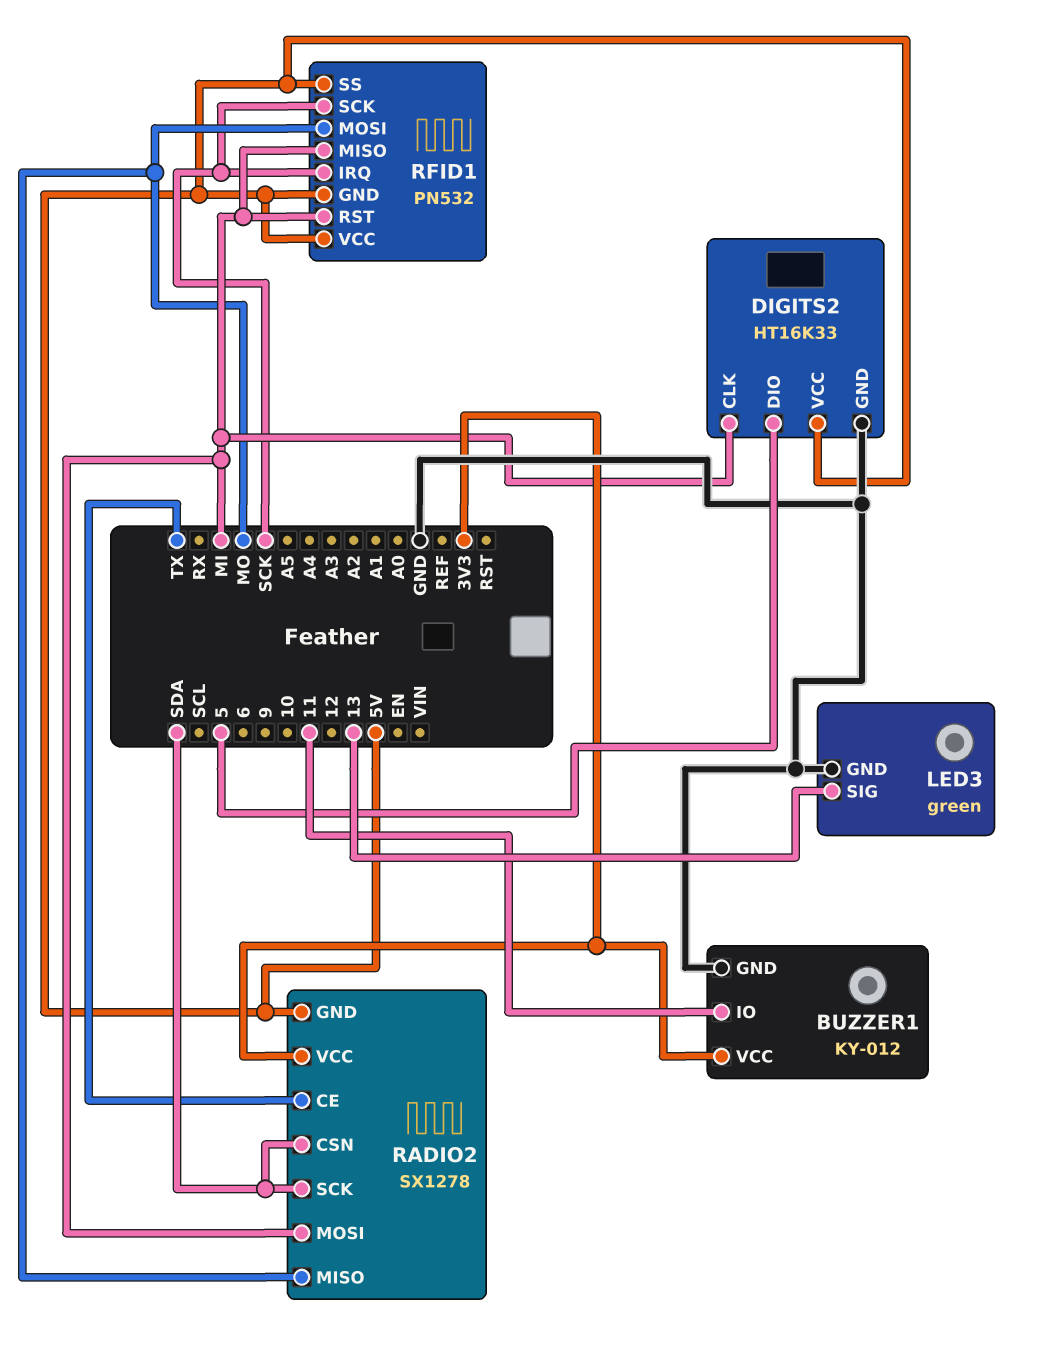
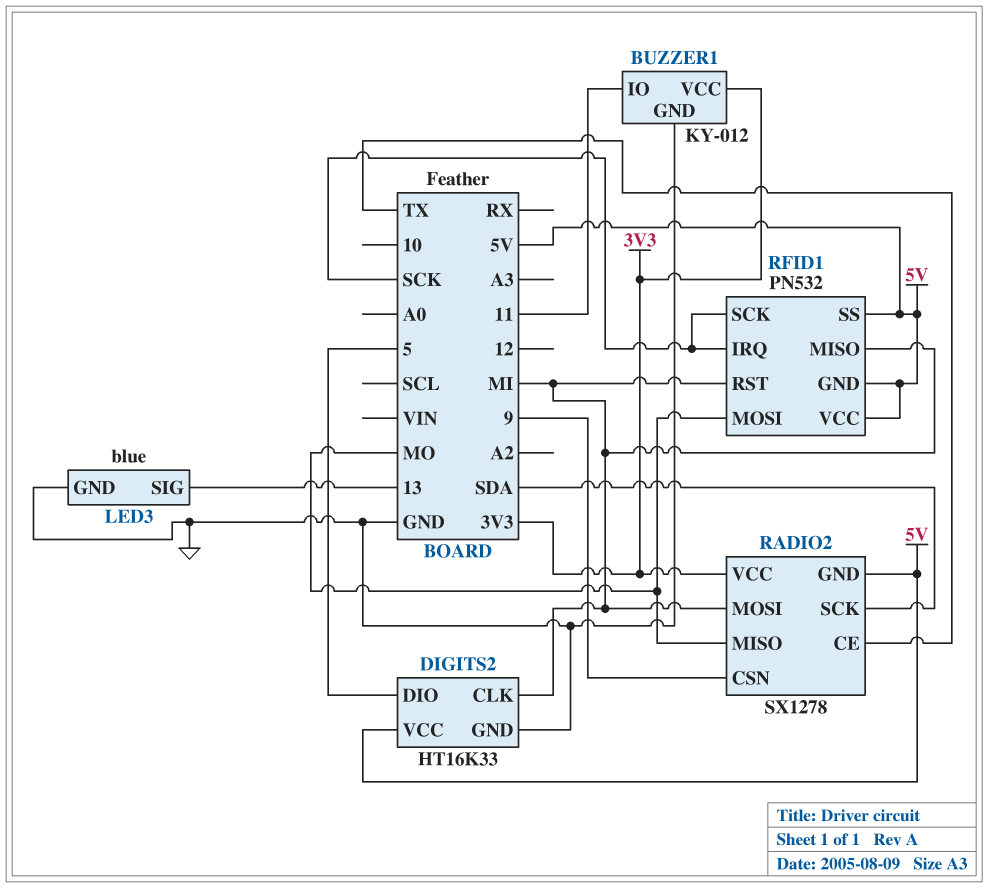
LED3: green -> blue
RADIO2 pin CSN: SDA -> 9

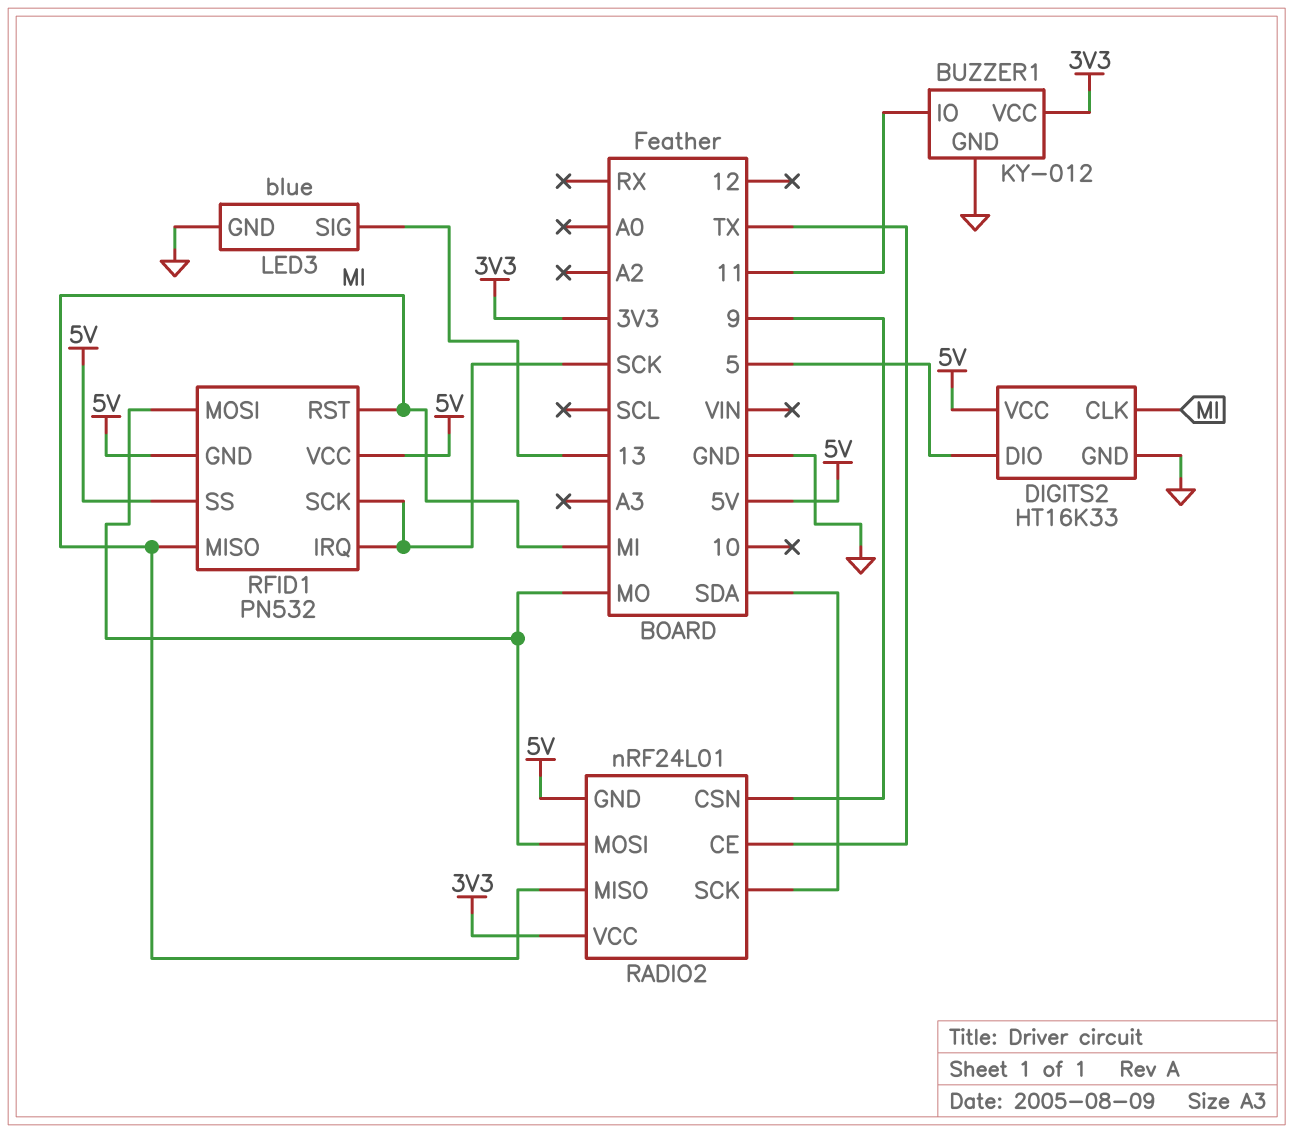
RADIO2: SX1278 -> nRF24L01
RADIO2 pin MISO: MO -> MI
RADIO2 pin MOSI: MI -> MO

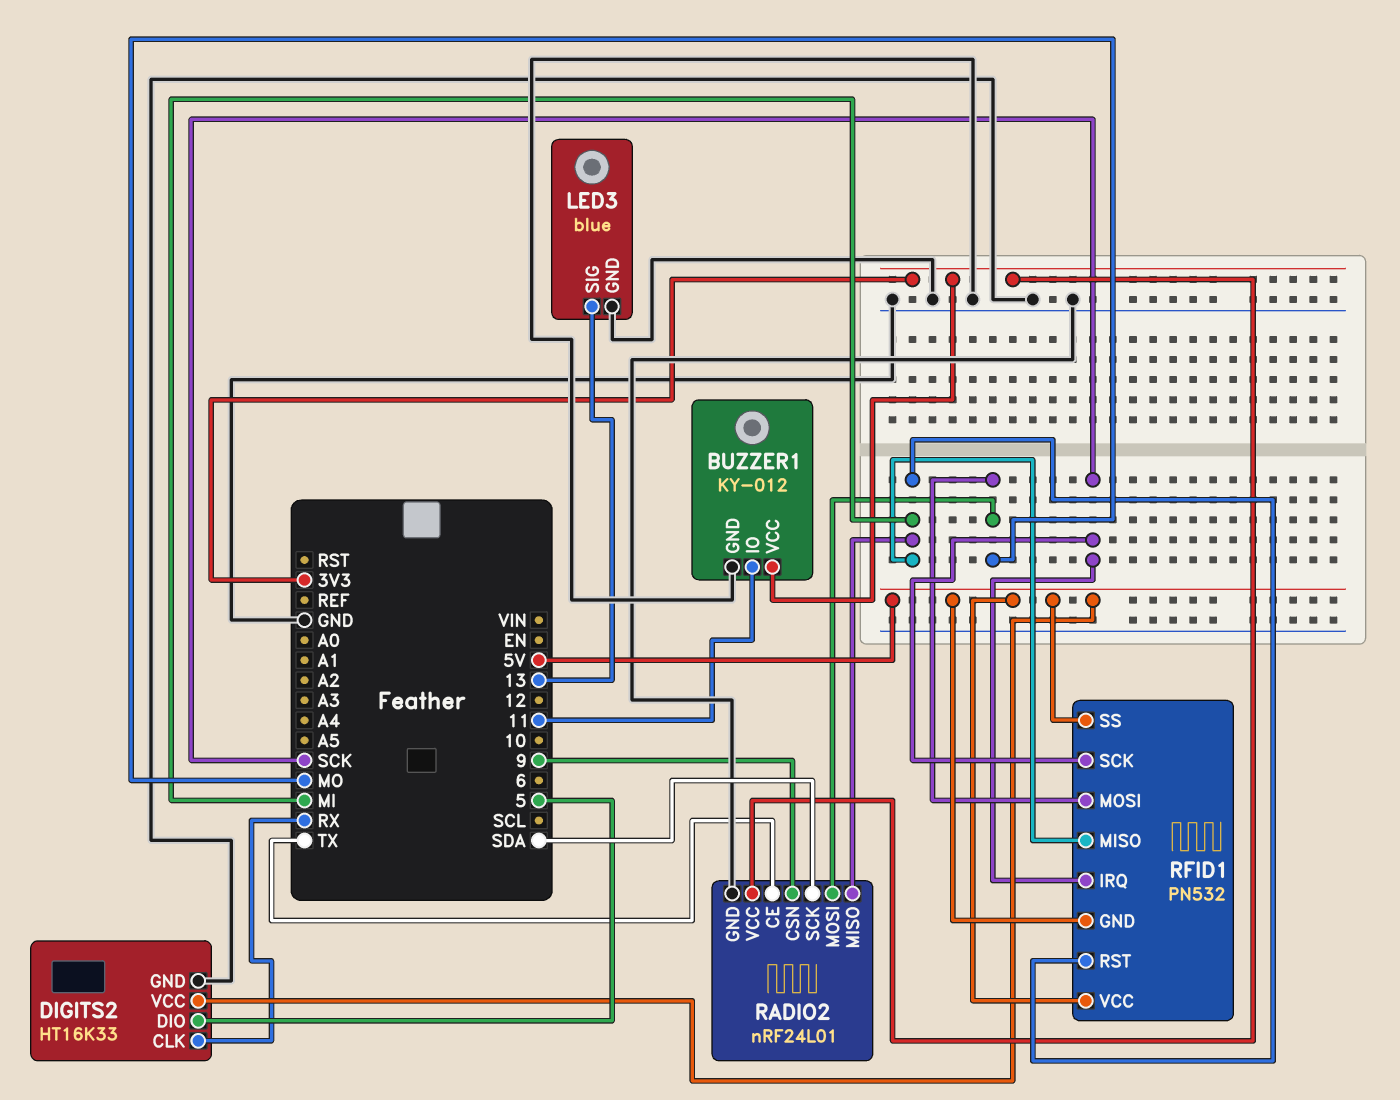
DIGITS2 pin CLK: MI -> RX
RADIO2 pin GND: 5V -> GND

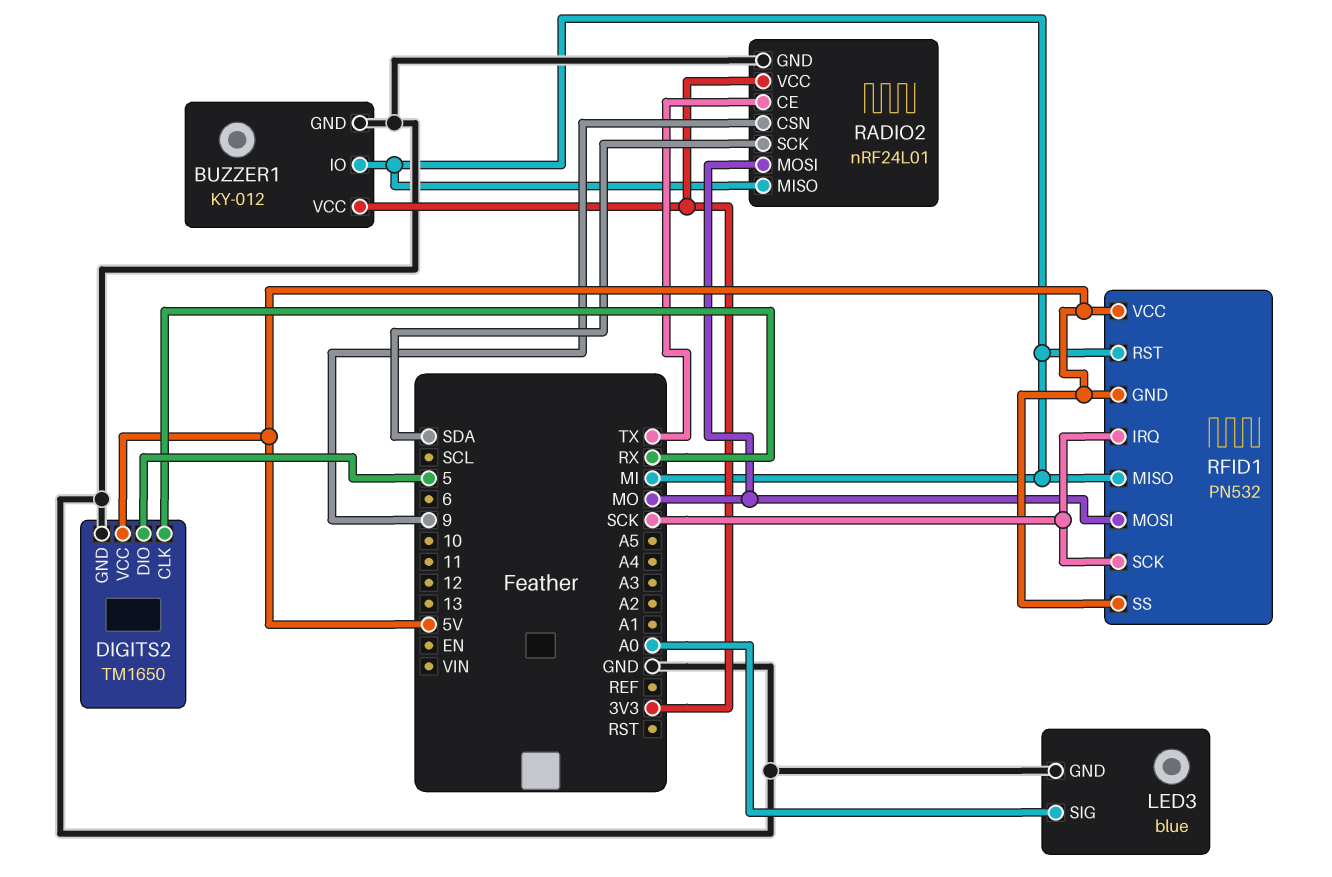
BUZZER1 pin IO: 11 -> MI
DIGITS2: HT16K33 -> TM1650
LED3 pin SIG: 13 -> A0

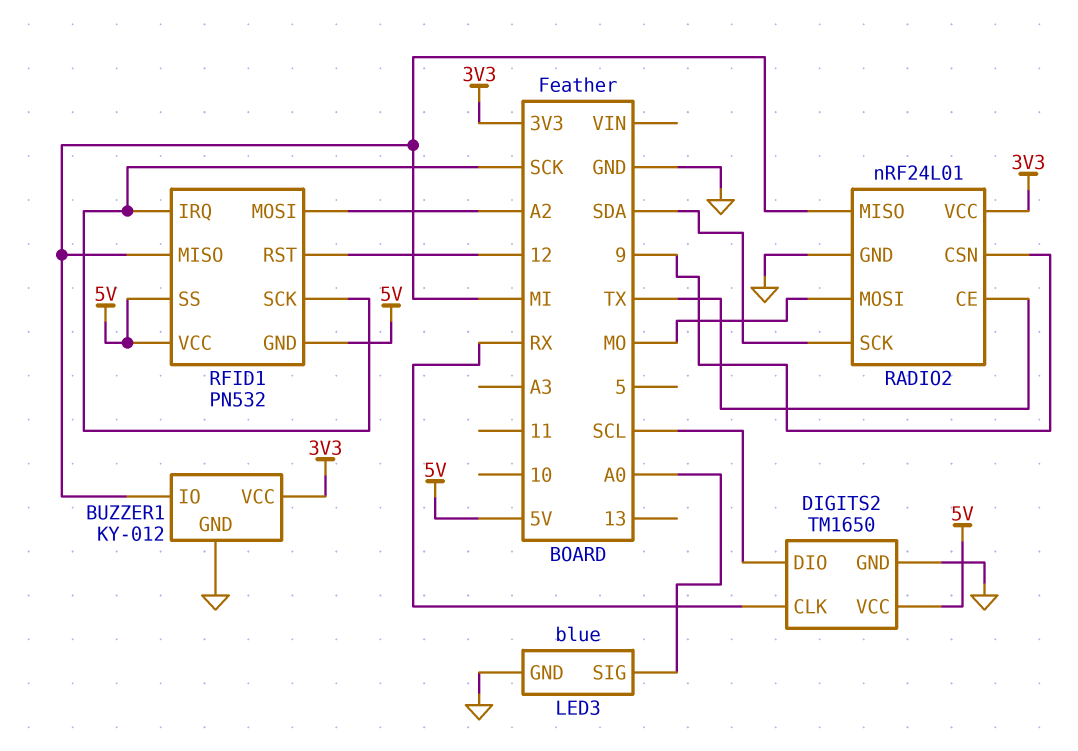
DIGITS2 pin DIO: 5 -> SCL
RFID1 pin MOSI: MO -> A2
RFID1 pin RST: MI -> 12

